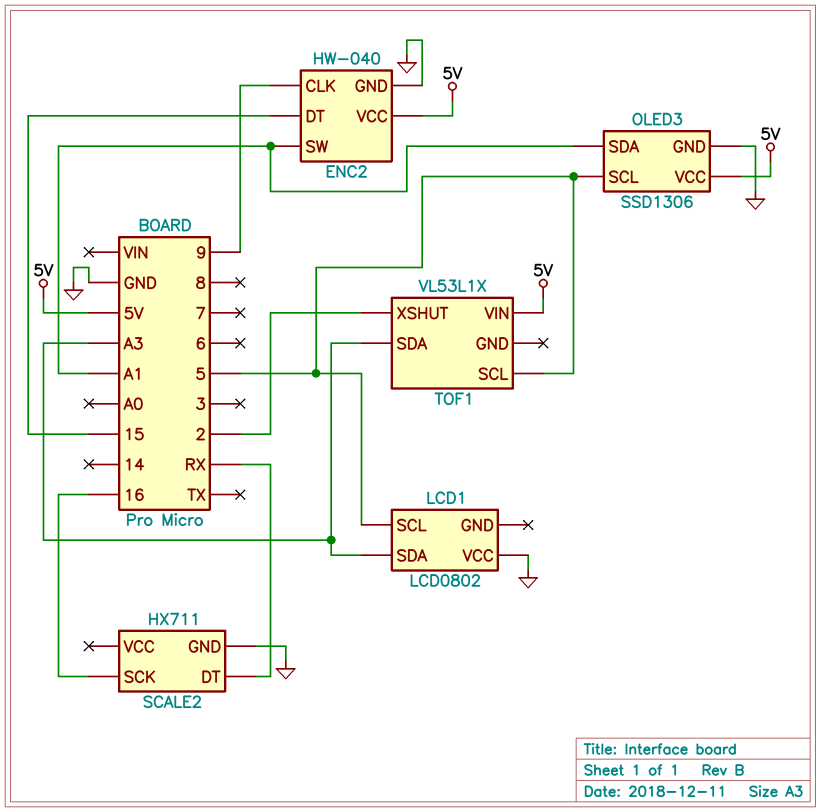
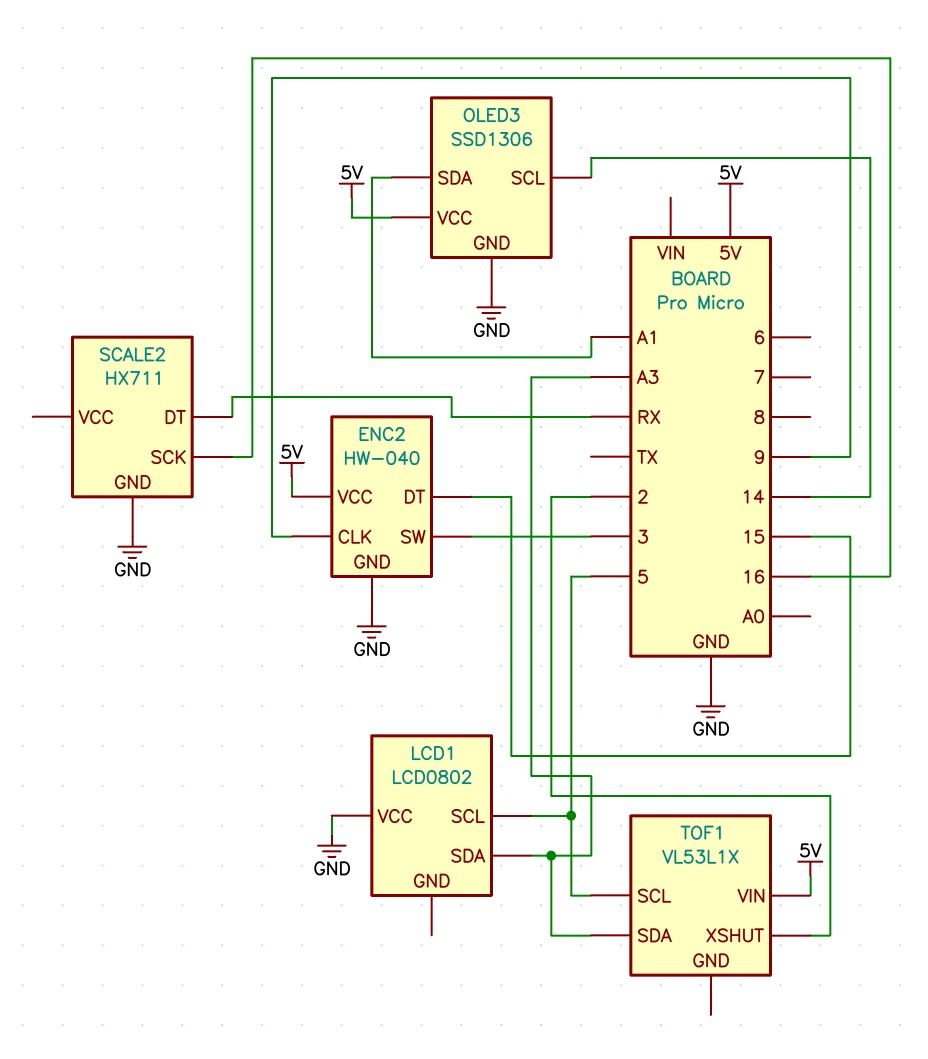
ENC2 pin SW: A1 -> 3
OLED3 pin SCL: 5 -> 14

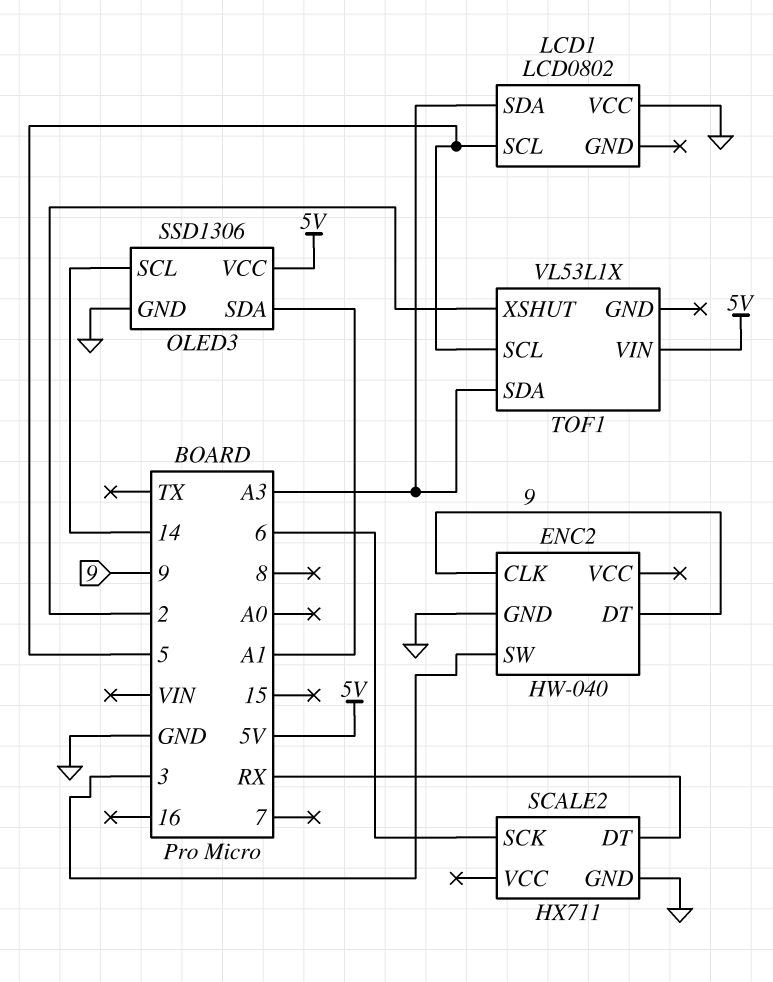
ENC2 pin DT: 15 -> 9
ENC2 pin VCC: 5V -> none
SCALE2 pin SCK: 16 -> 6

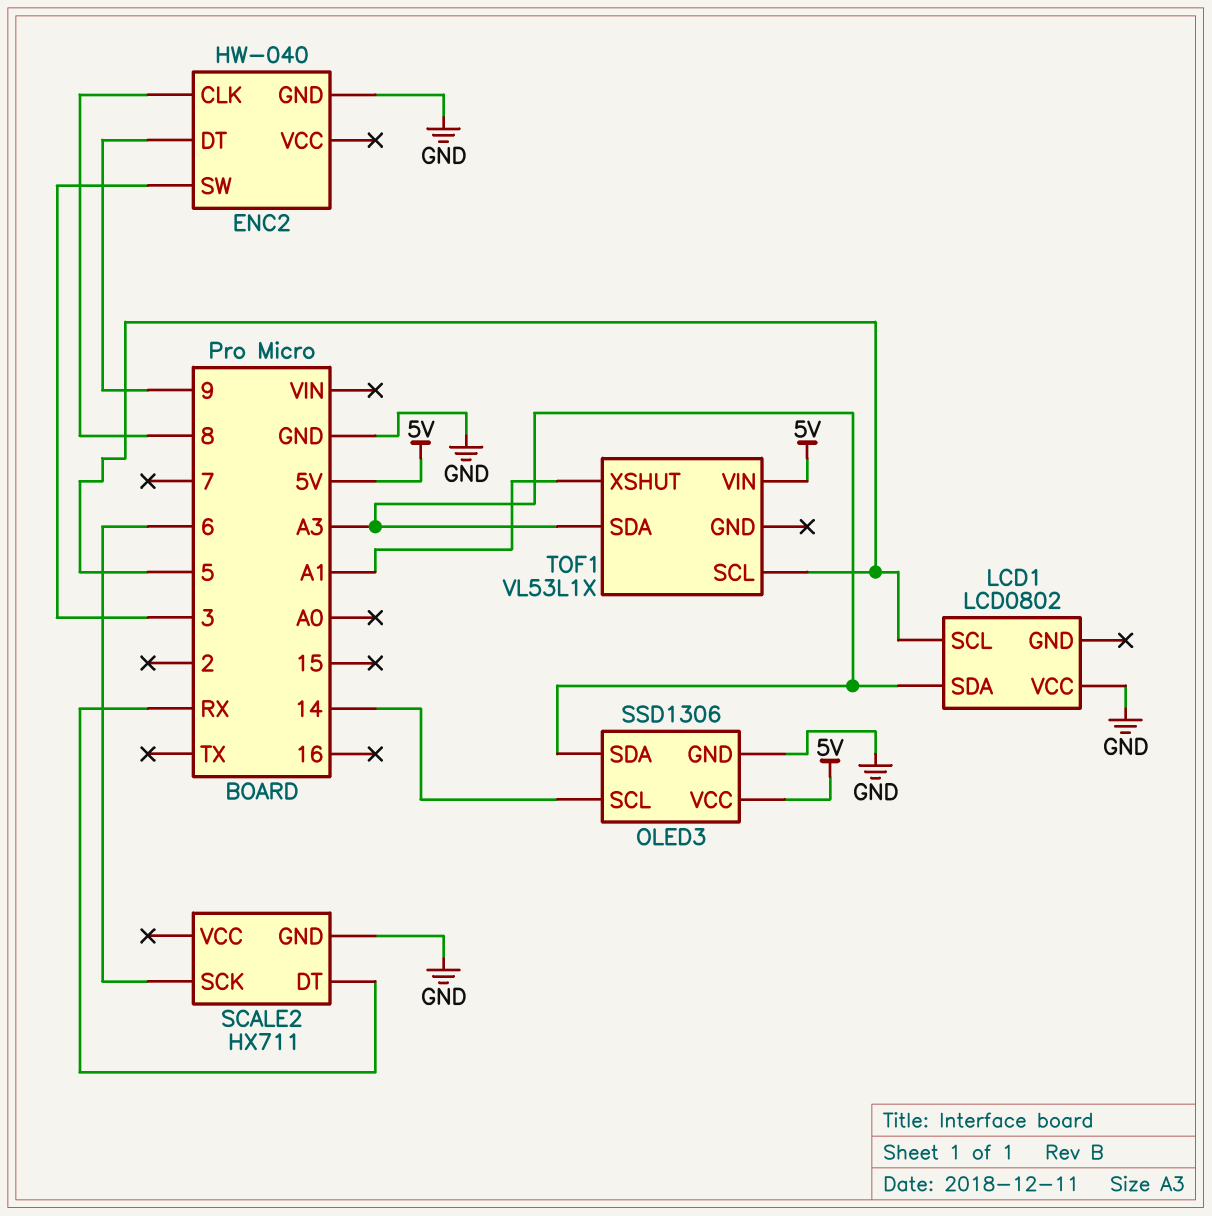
ENC2 pin CLK: 9 -> 8
OLED3 pin SDA: A1 -> A3
TOF1 pin XSHUT: 2 -> A1

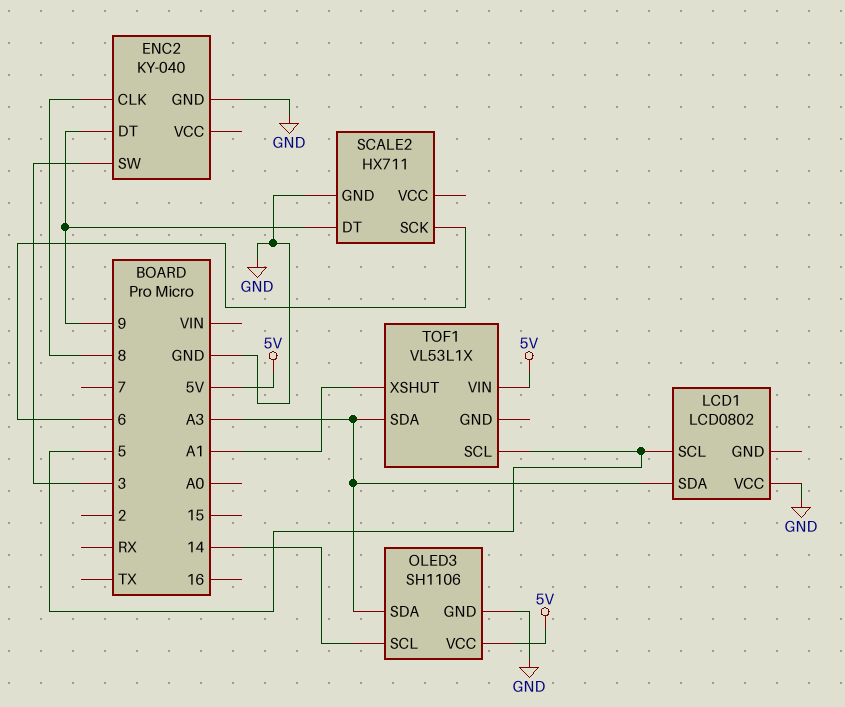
ENC2: HW-040 -> KY-040
OLED3: SSD1306 -> SH1106
SCALE2 pin DT: RX -> 9

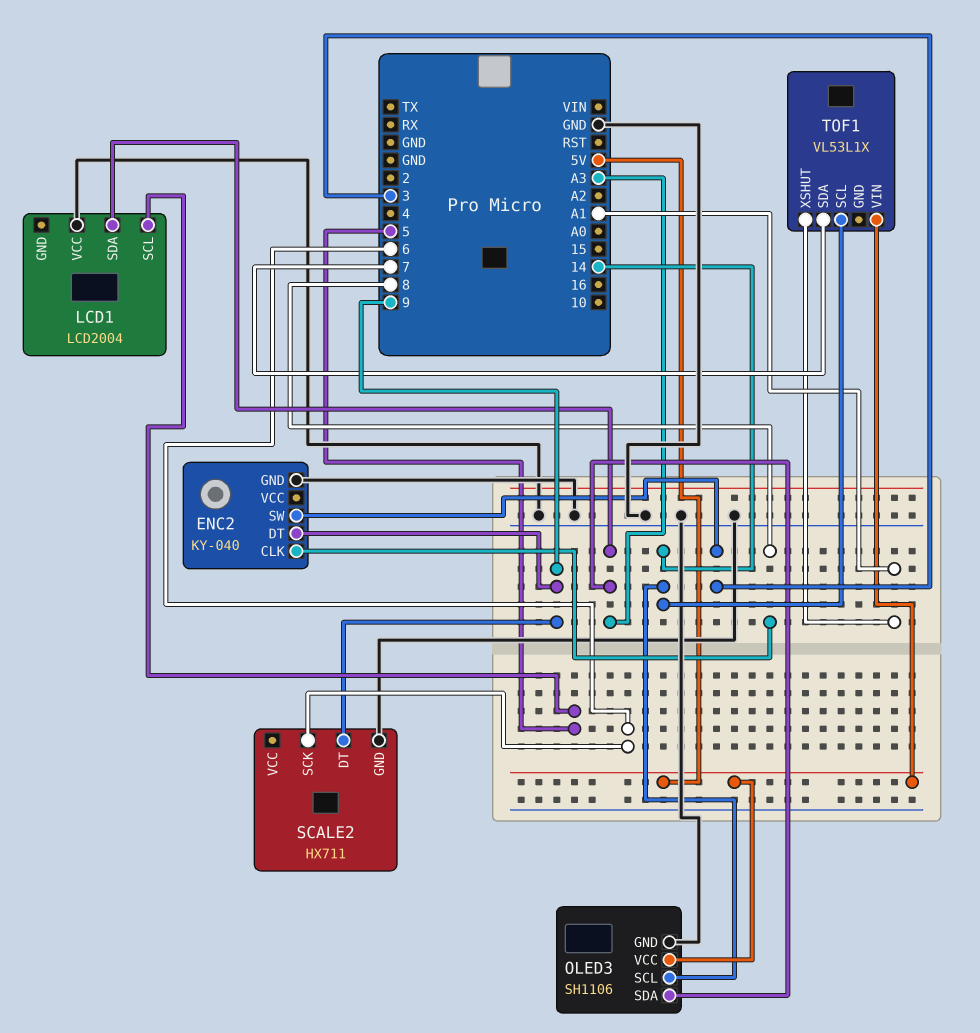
LCD1: LCD0802 -> LCD2004
TOF1 pin SCL: 5 -> 14
TOF1 pin SDA: A3 -> 7

